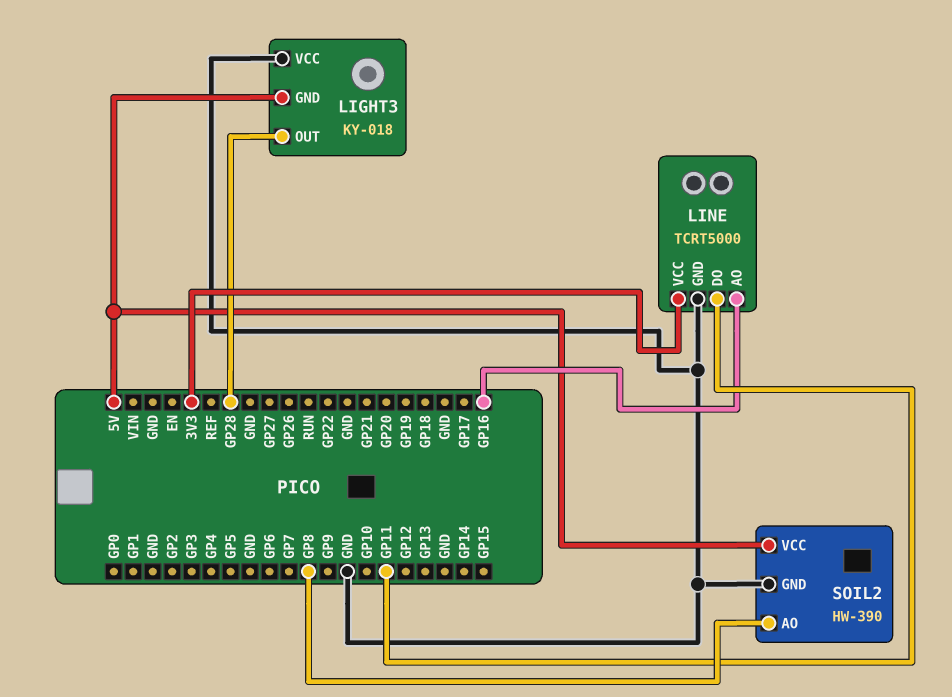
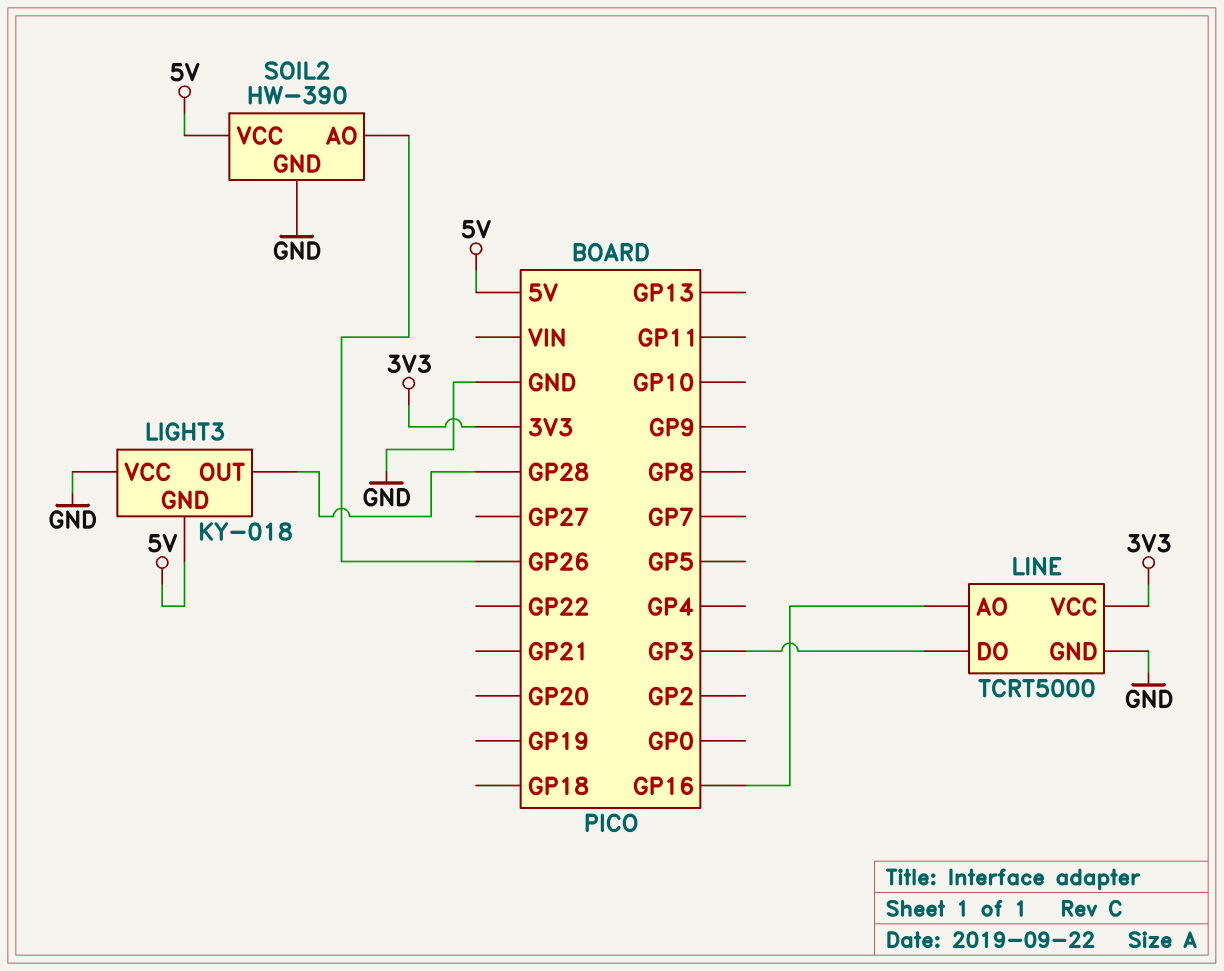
LINE pin DO: GP11 -> GP3
SOIL2 pin AO: GP8 -> GP26

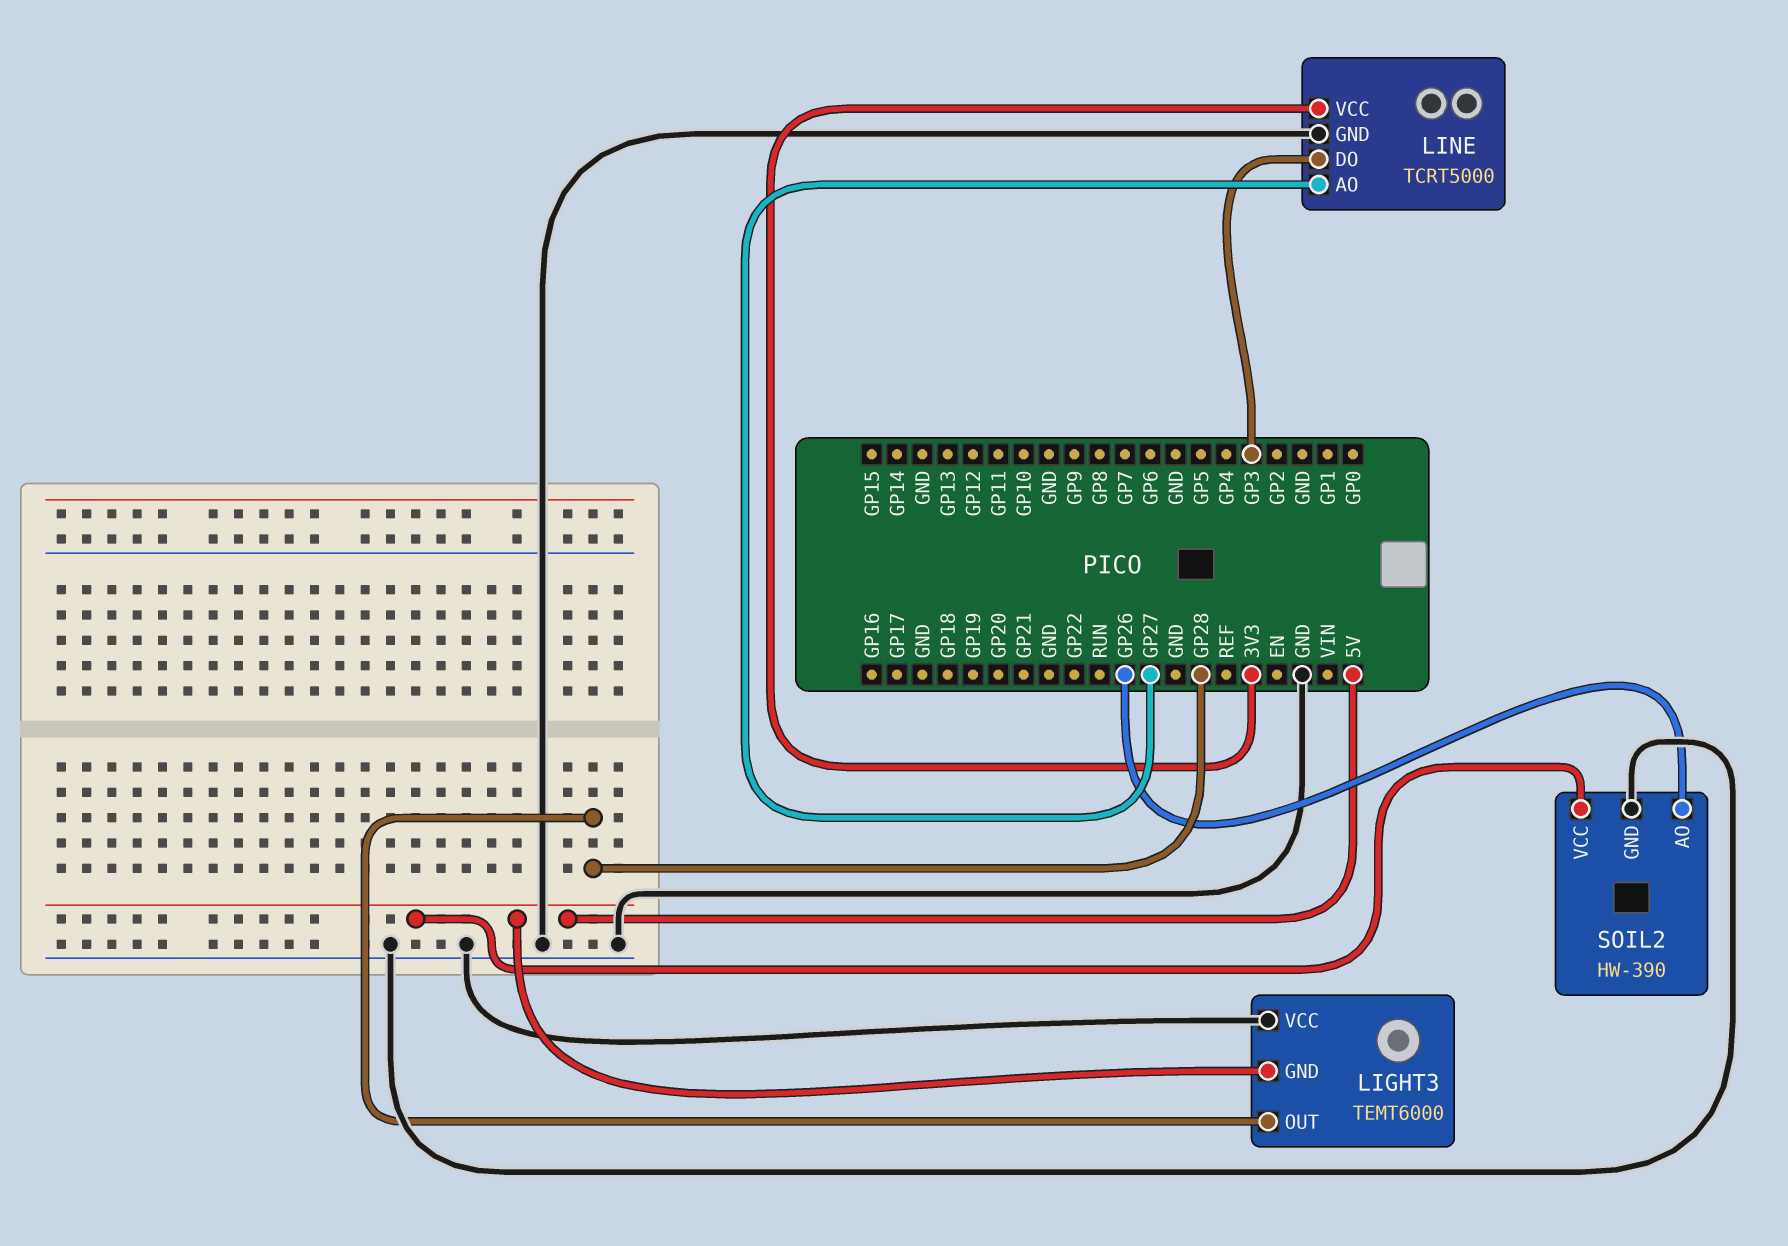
LIGHT3: KY-018 -> TEMT6000
LINE pin AO: GP16 -> GP27

